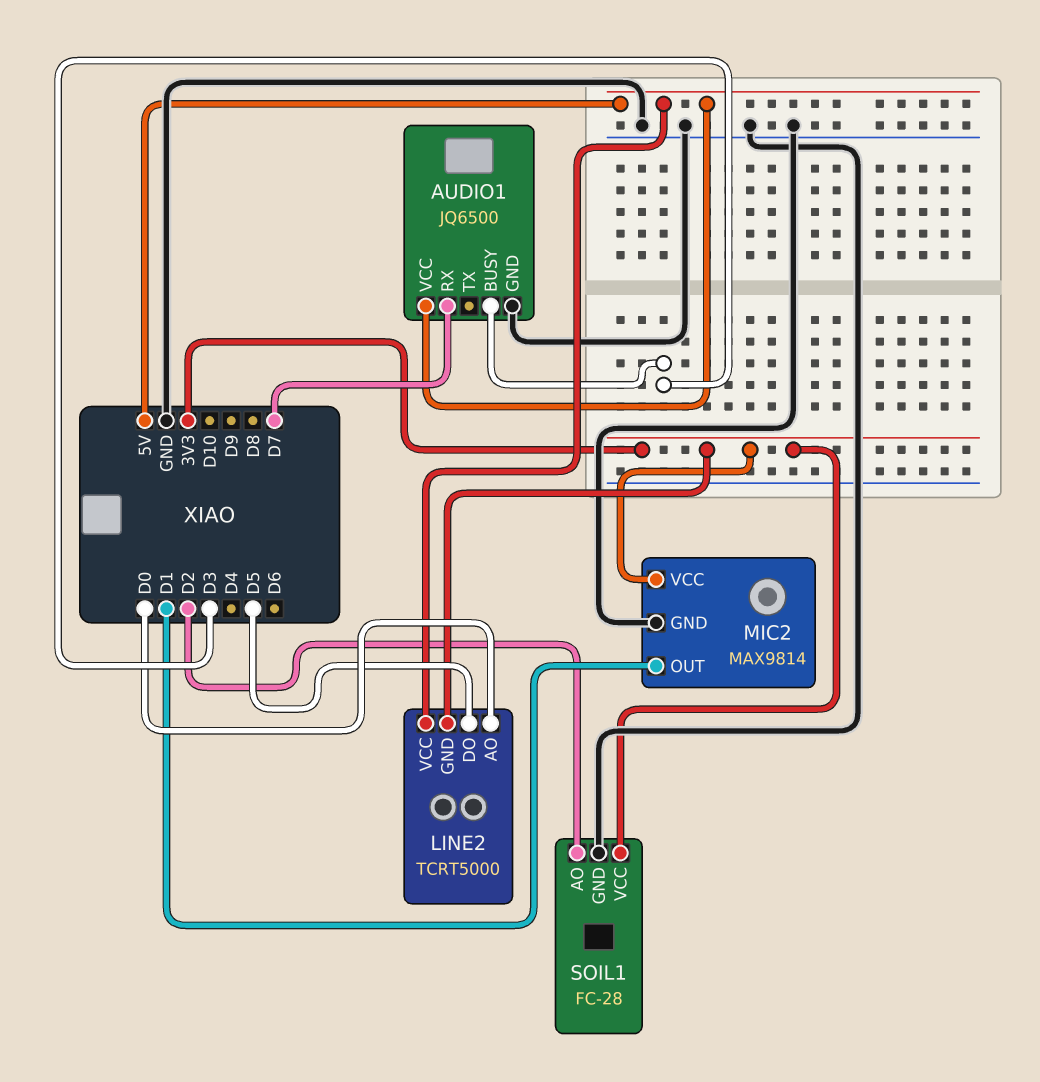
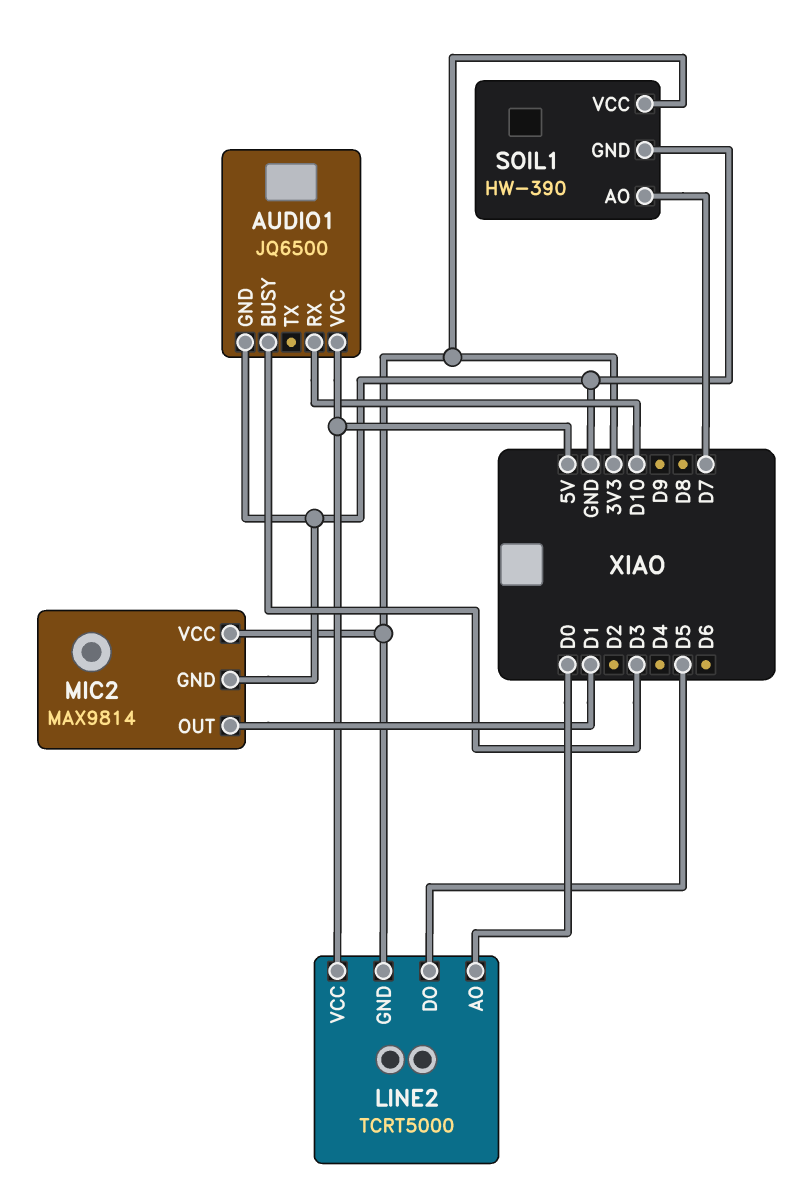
AUDIO1 pin RX: D7 -> D10
SOIL1: FC-28 -> HW-390
SOIL1 pin AO: D2 -> D7

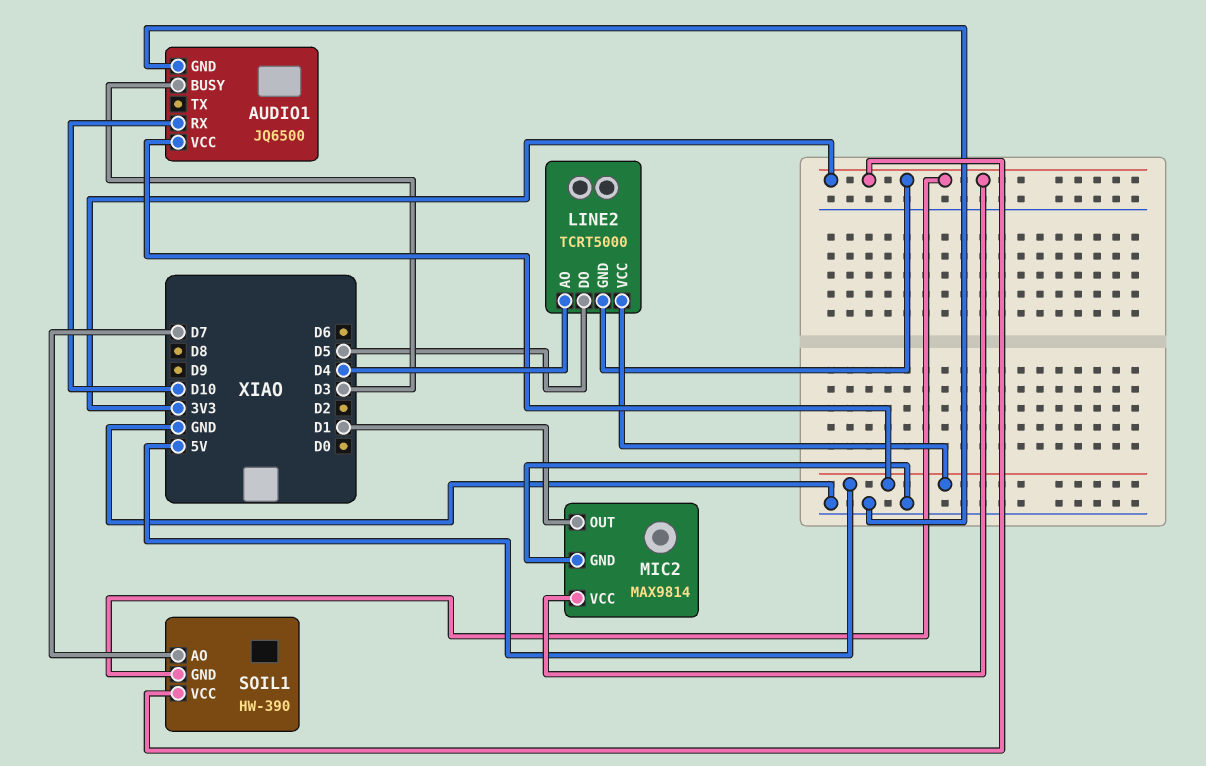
LINE2 pin AO: D0 -> D4
SOIL1 pin GND: GND -> 3V3

